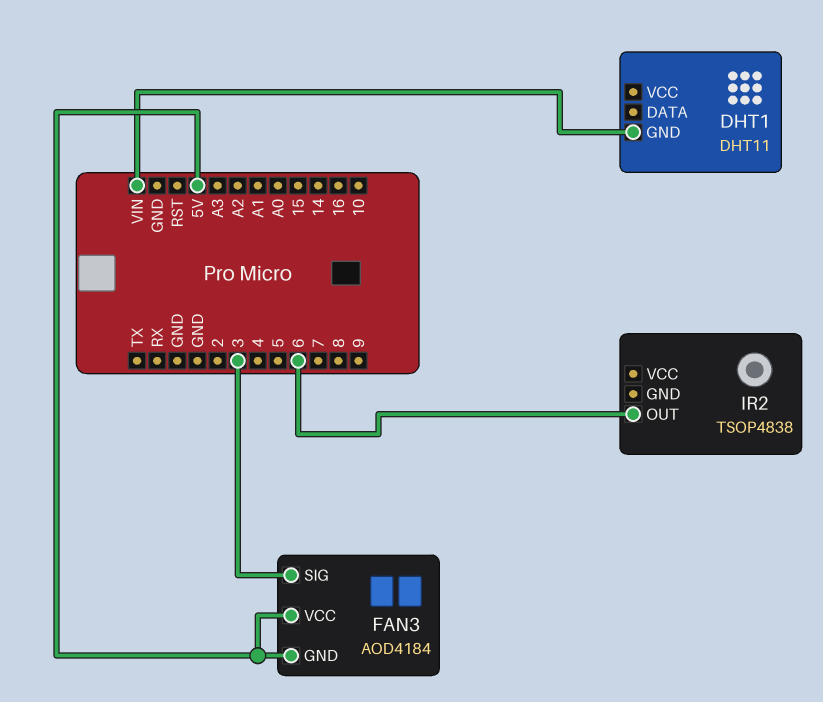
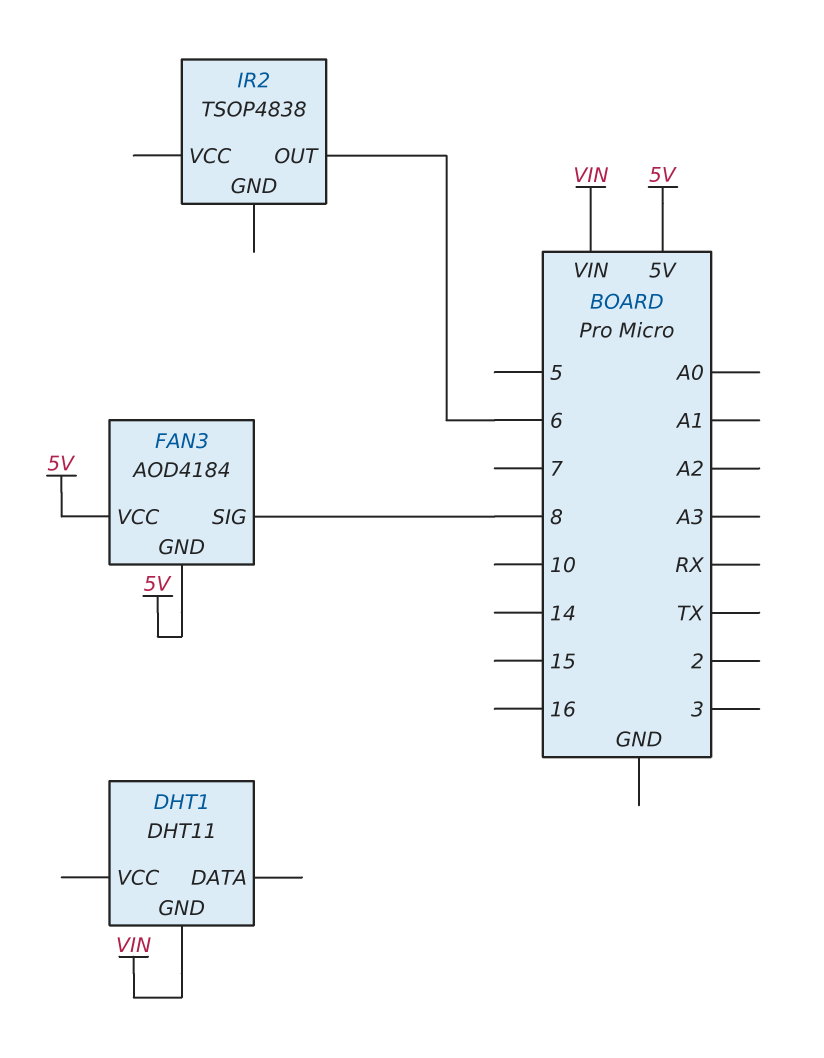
FAN3 pin SIG: 3 -> 8

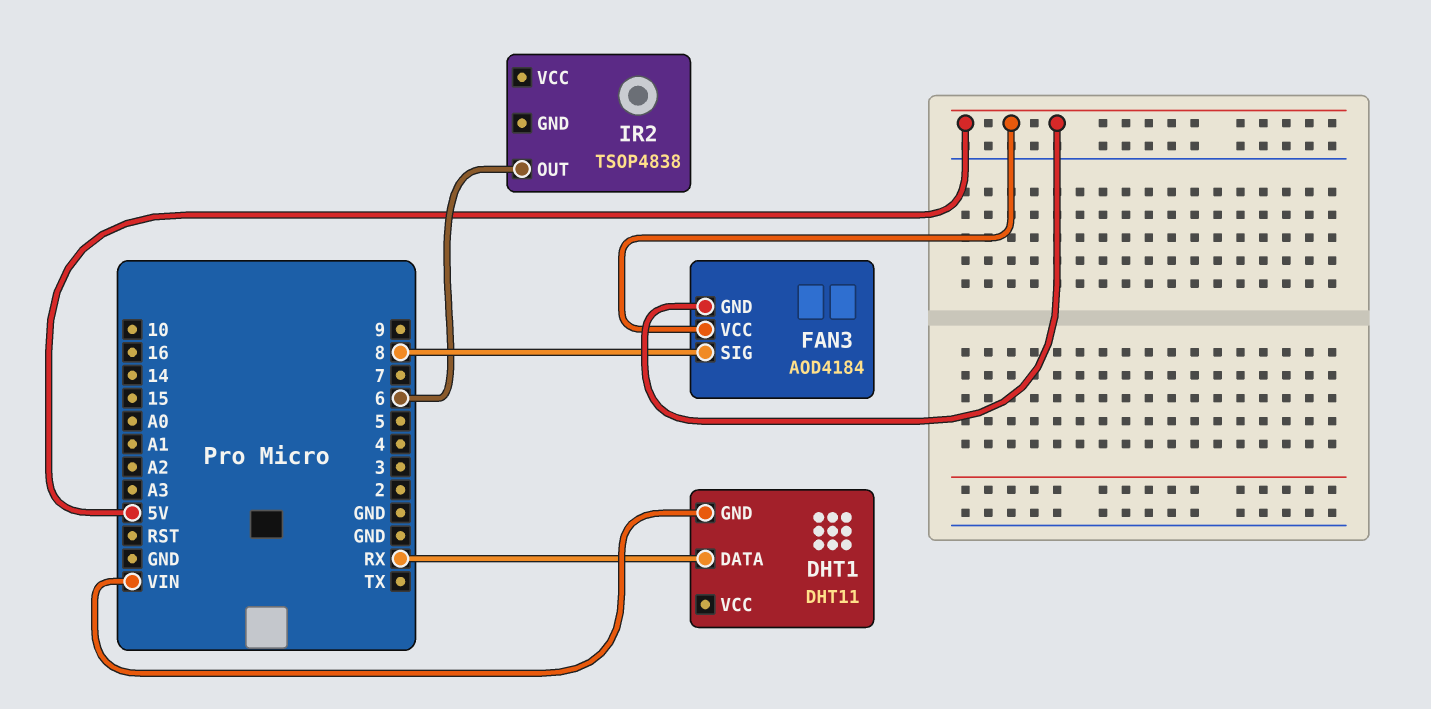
DHT1 pin DATA: none -> RX

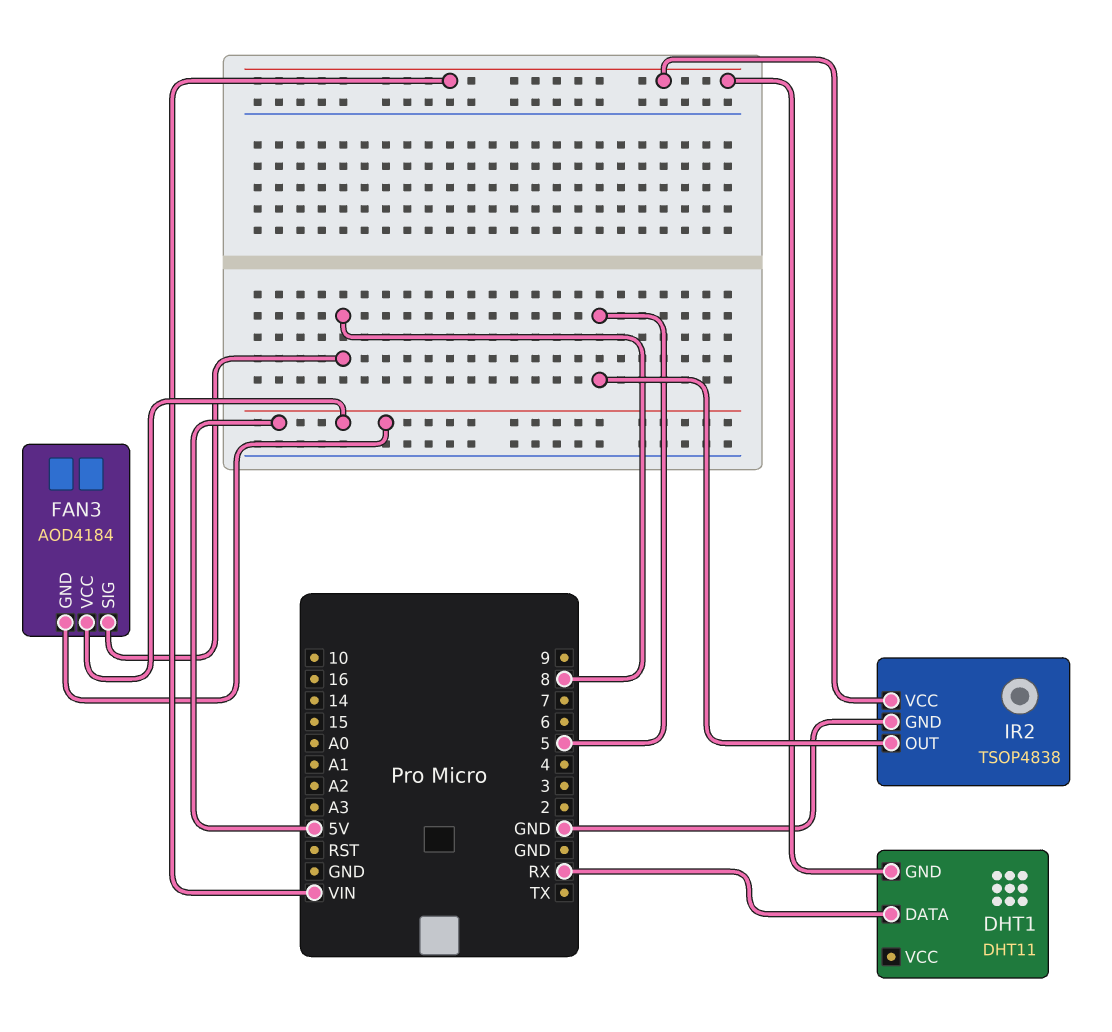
IR2 pin GND: none -> GND
IR2 pin OUT: 6 -> 5
IR2 pin VCC: none -> VIN

